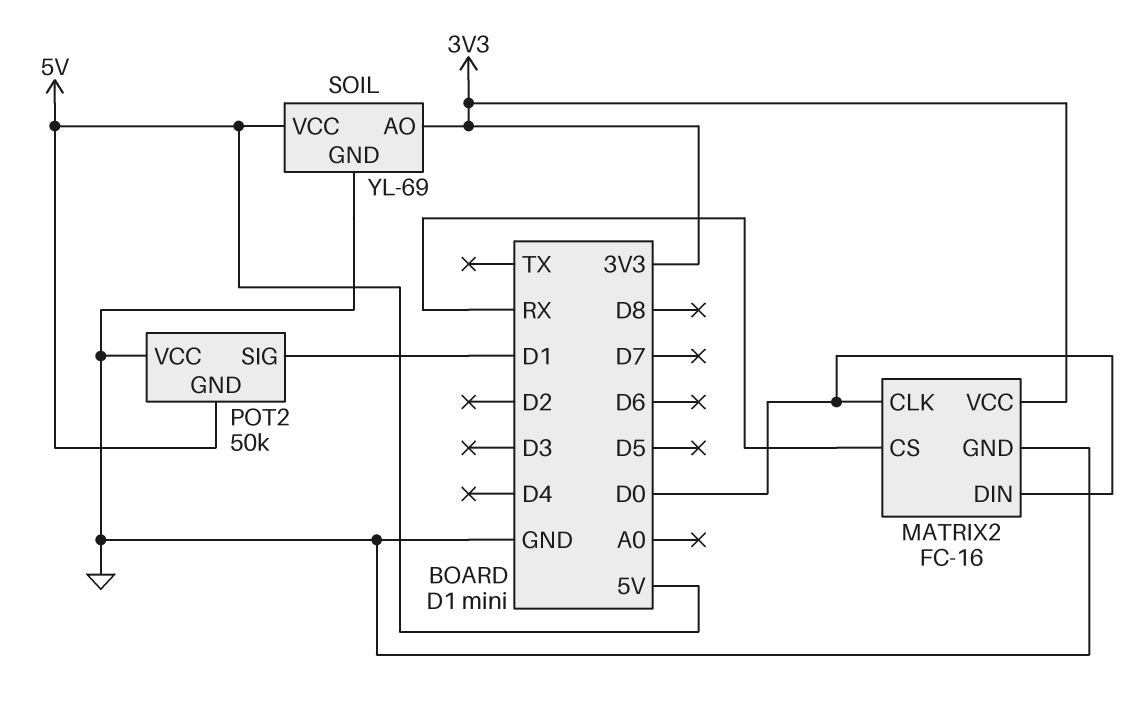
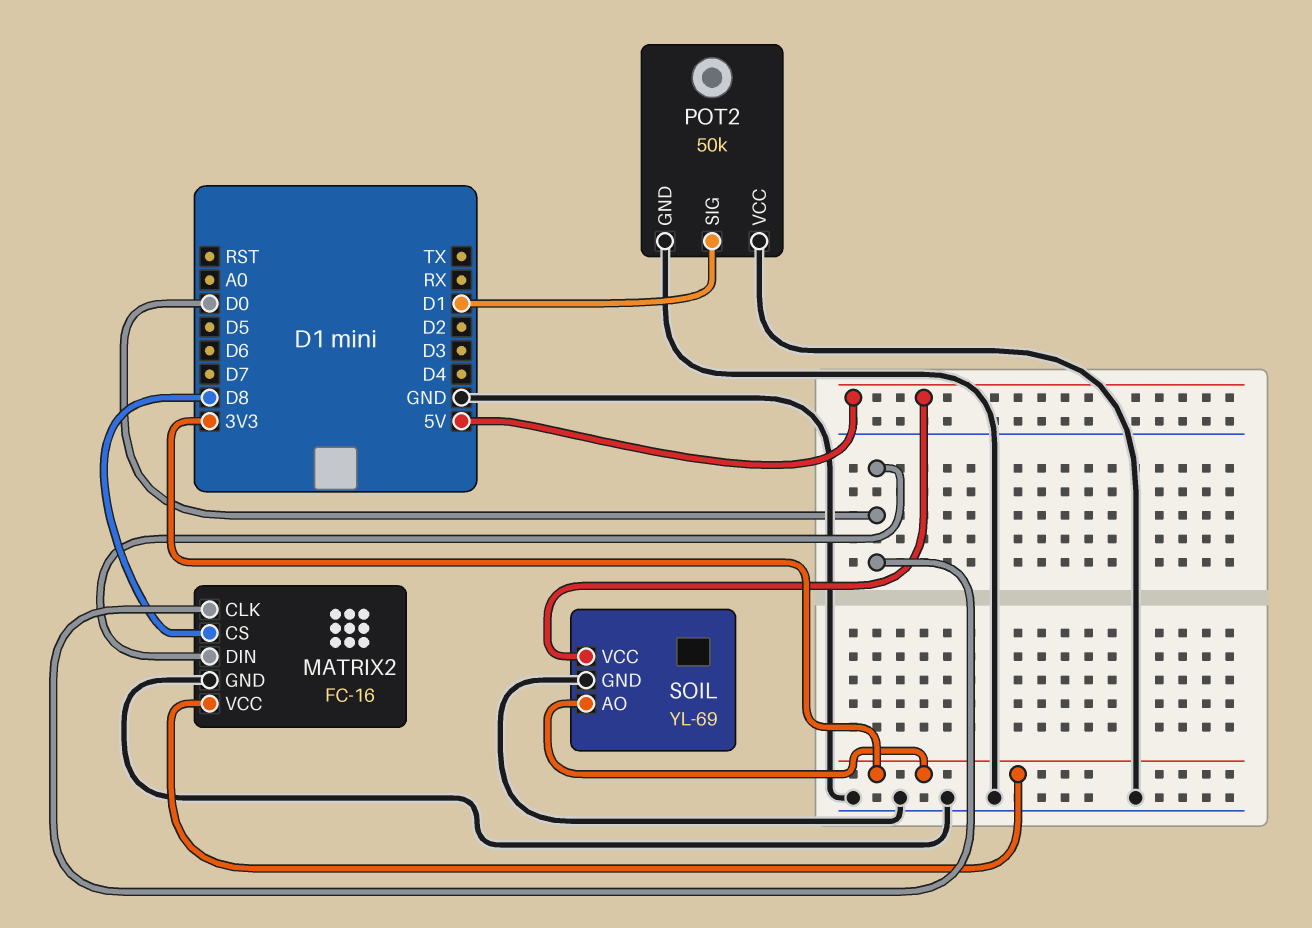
MATRIX2 pin CS: RX -> D8
POT2 pin GND: 5V -> GND

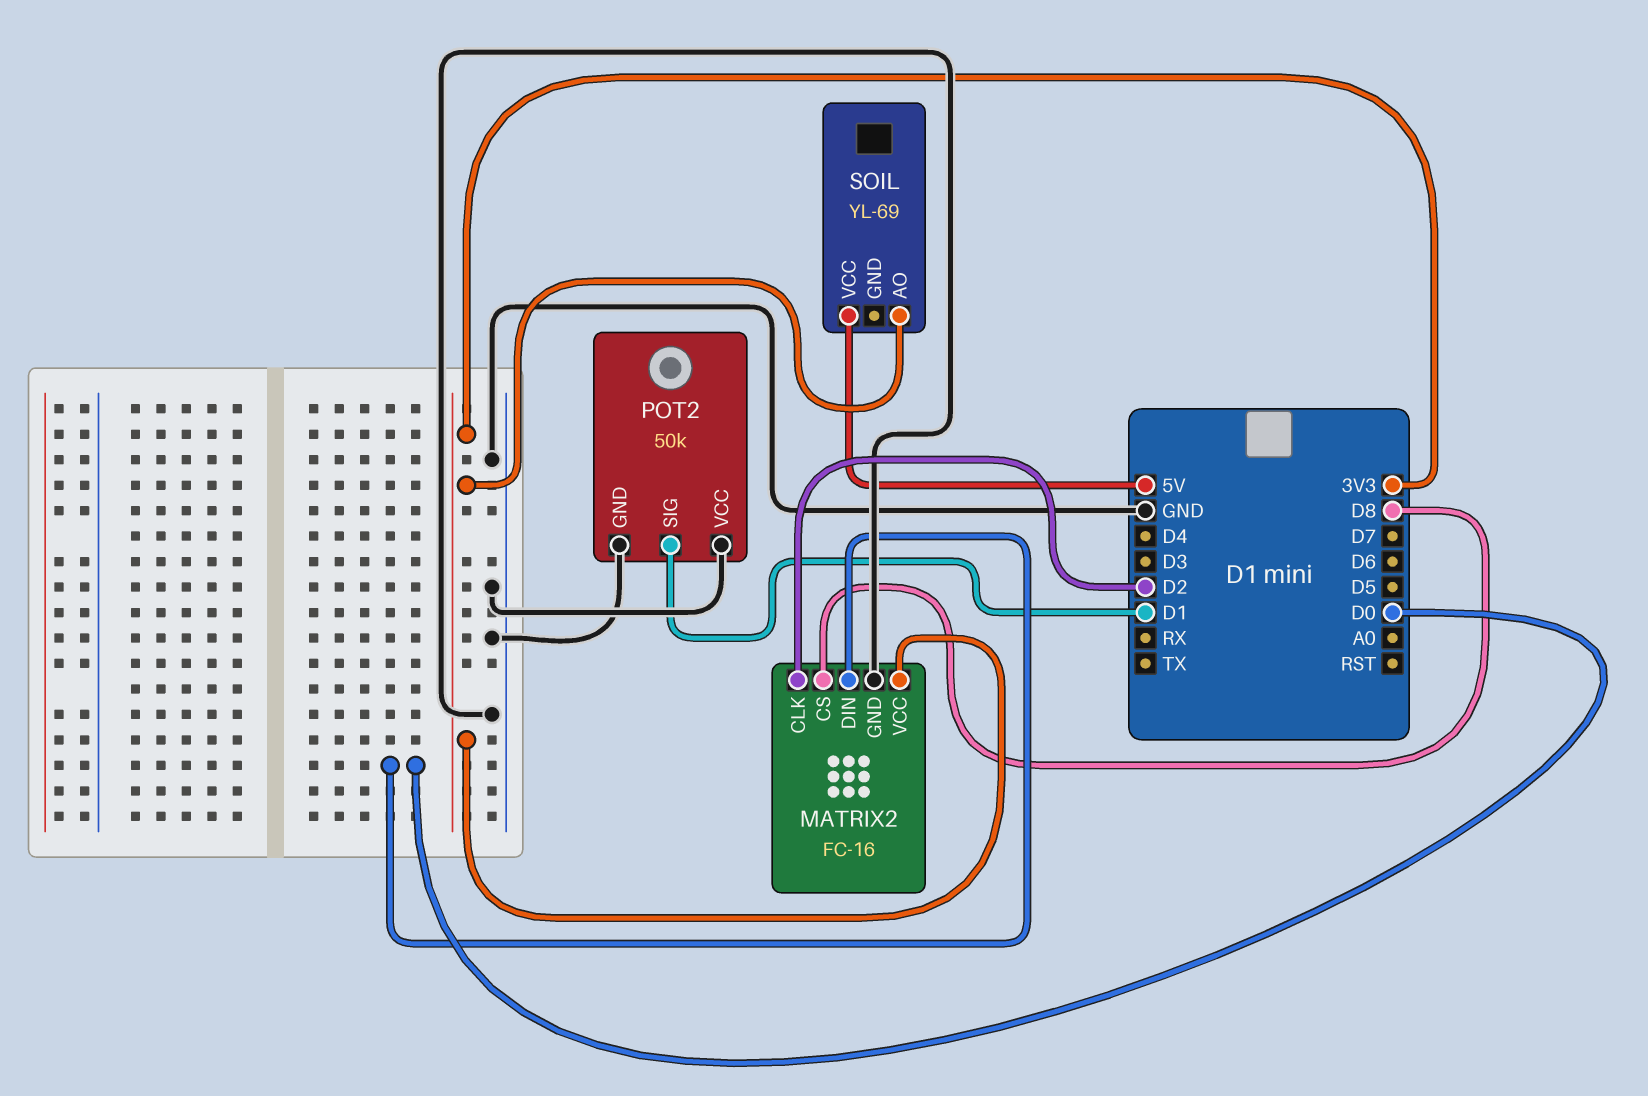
MATRIX2 pin CLK: D0 -> D2
SOIL pin GND: GND -> none

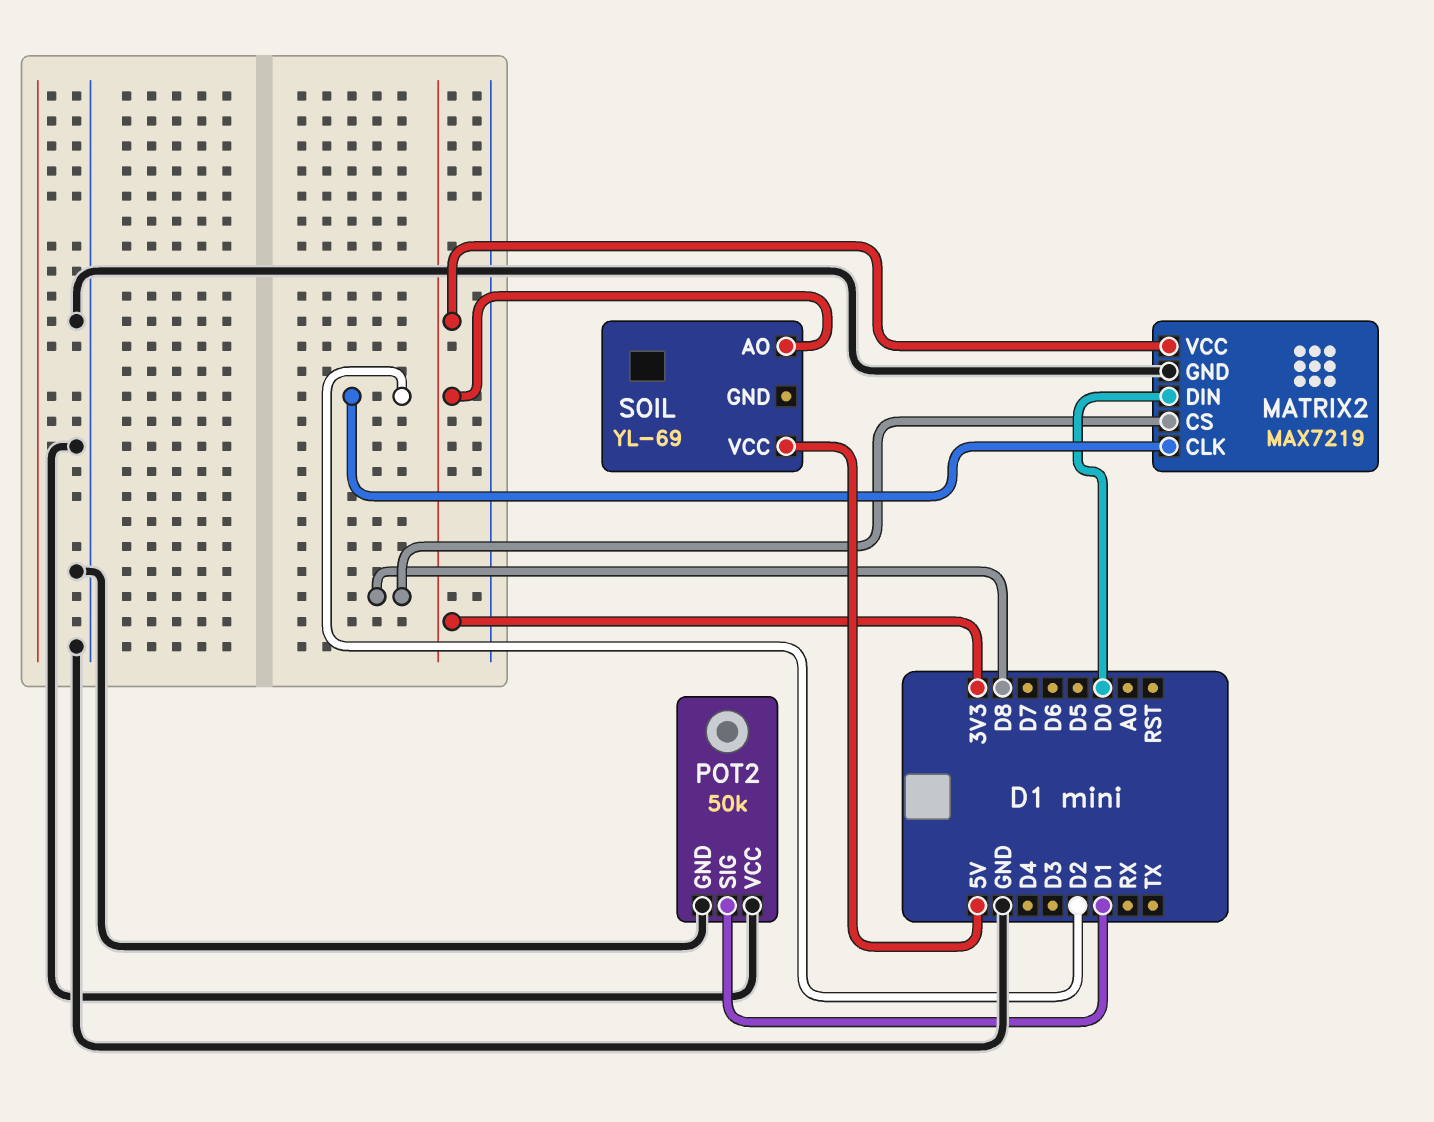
MATRIX2: FC-16 -> MAX7219

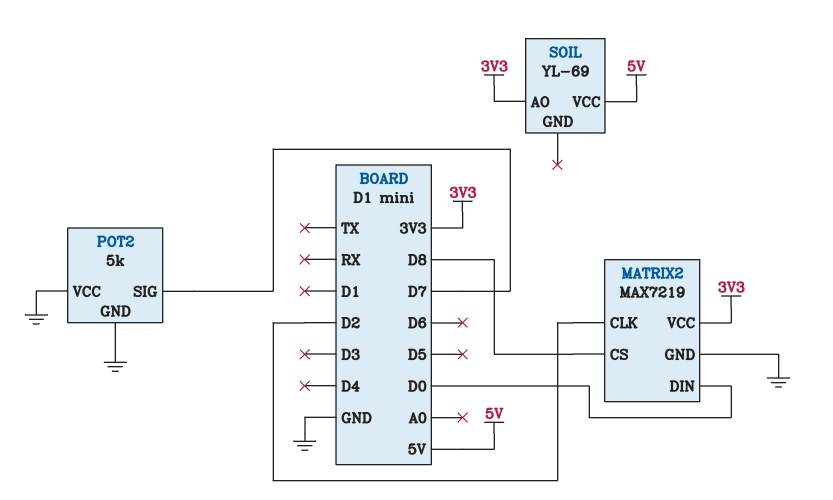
POT2: 50k -> 5k
POT2 pin SIG: D1 -> D7

